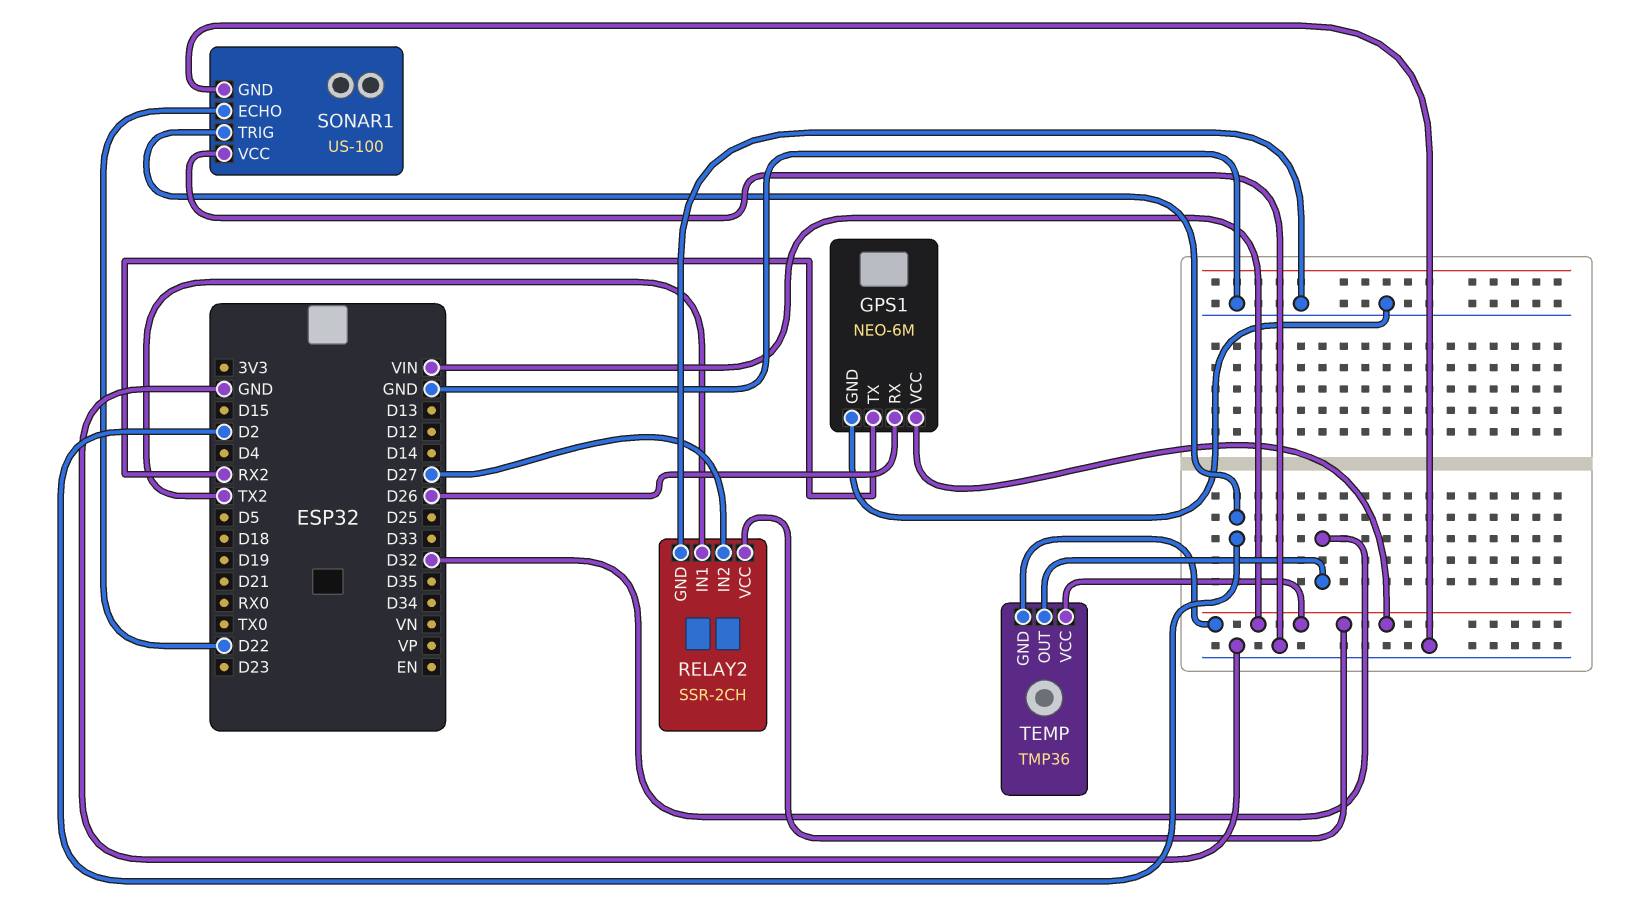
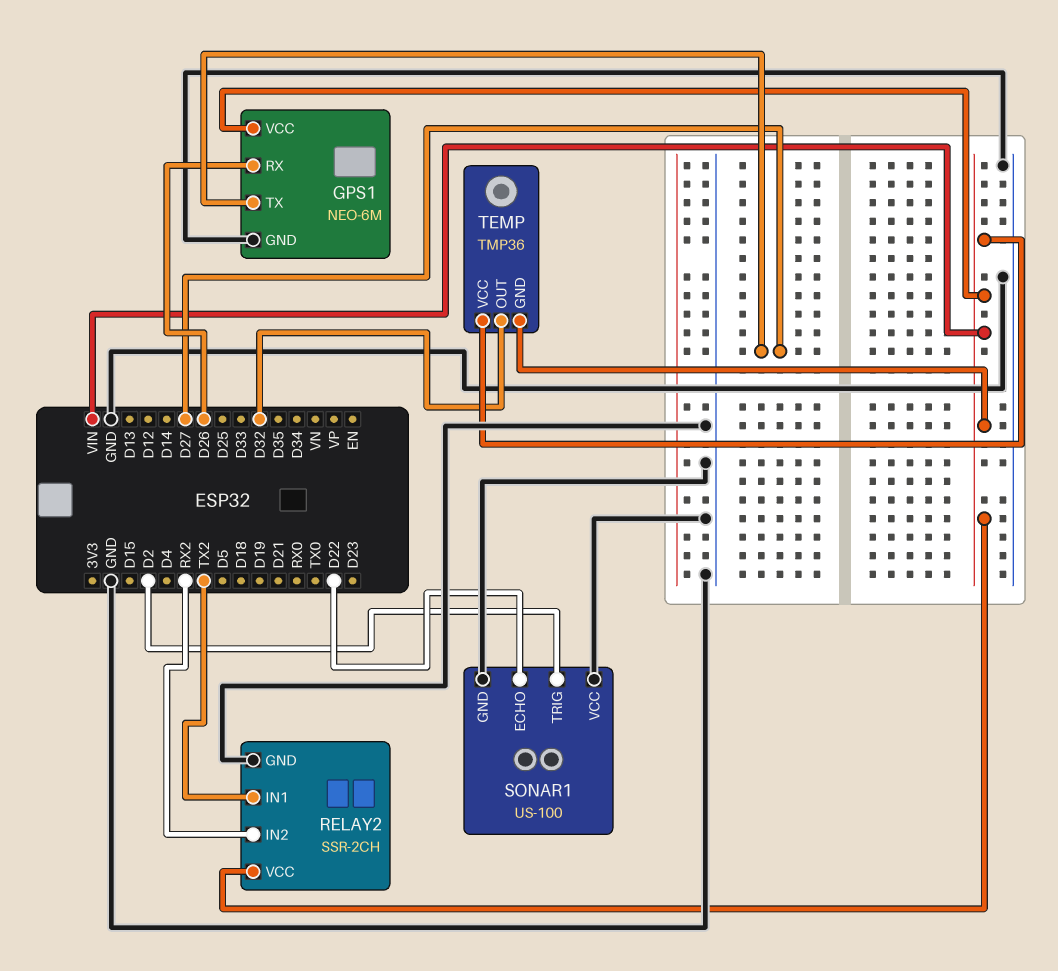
GPS1 pin TX: RX2 -> D27
RELAY2 pin IN2: D27 -> RX2

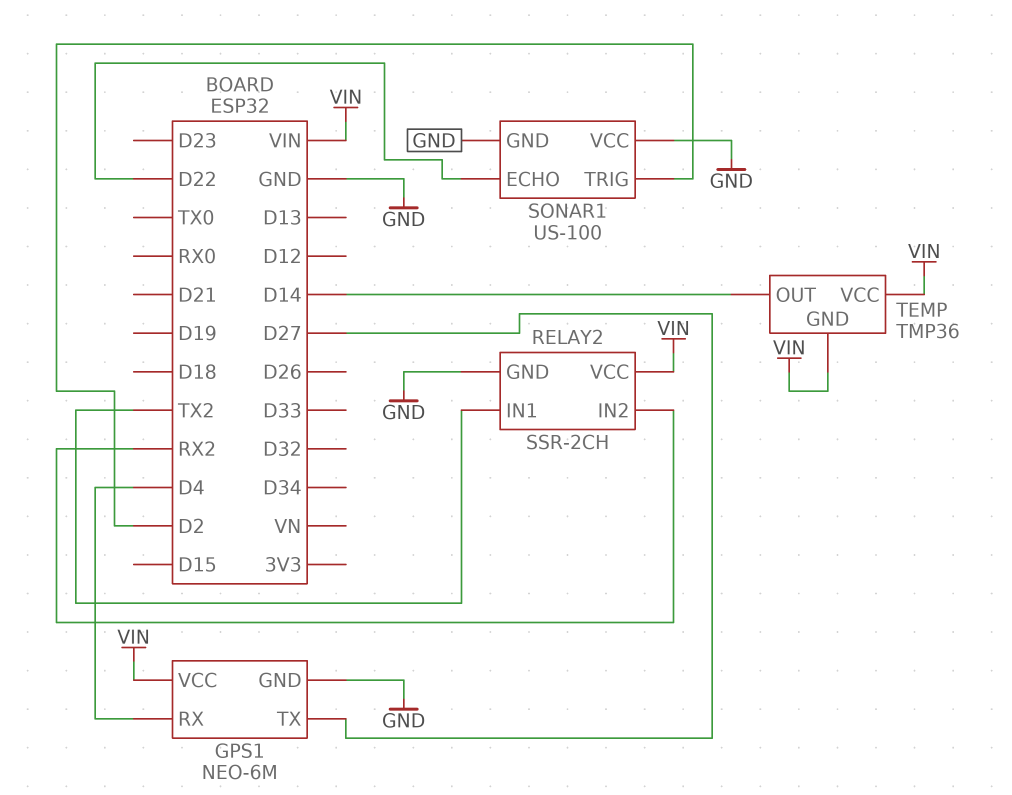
GPS1 pin RX: D26 -> D4
TEMP pin OUT: D32 -> D14

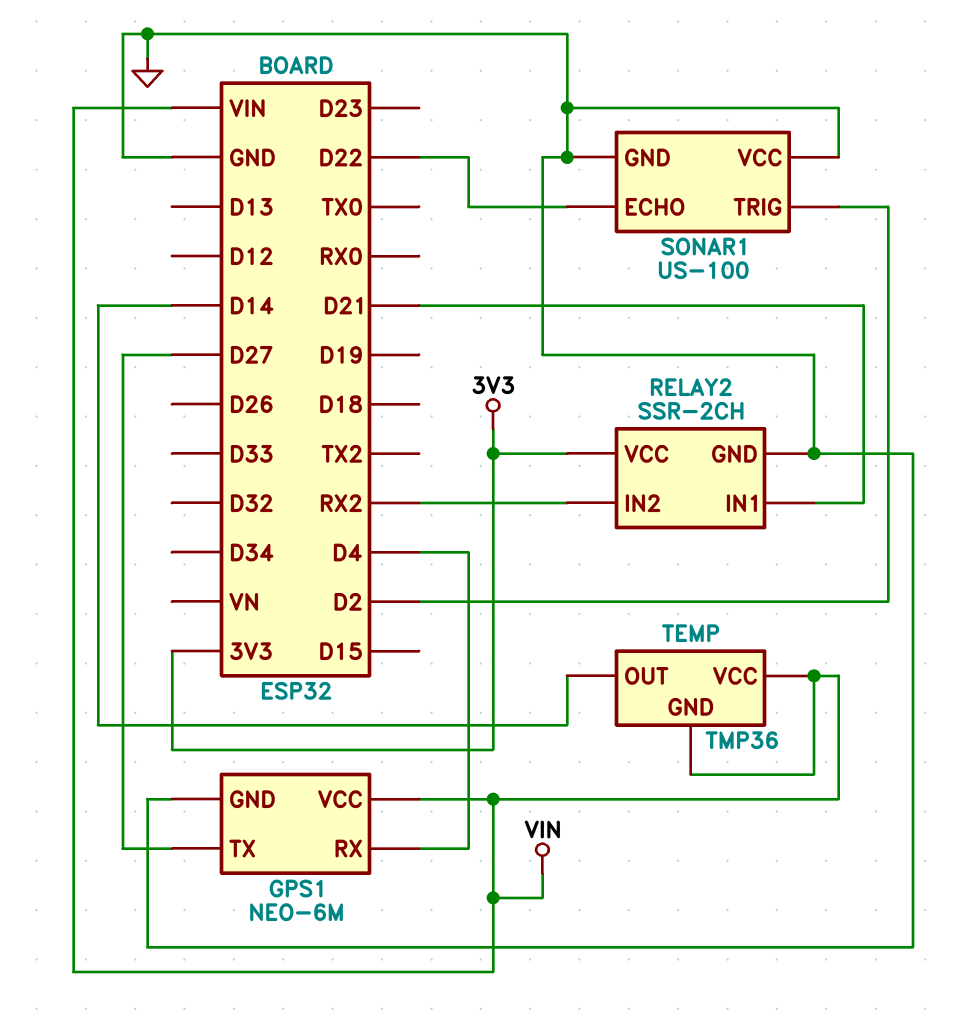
RELAY2 pin IN1: TX2 -> D21
RELAY2 pin VCC: VIN -> 3V3

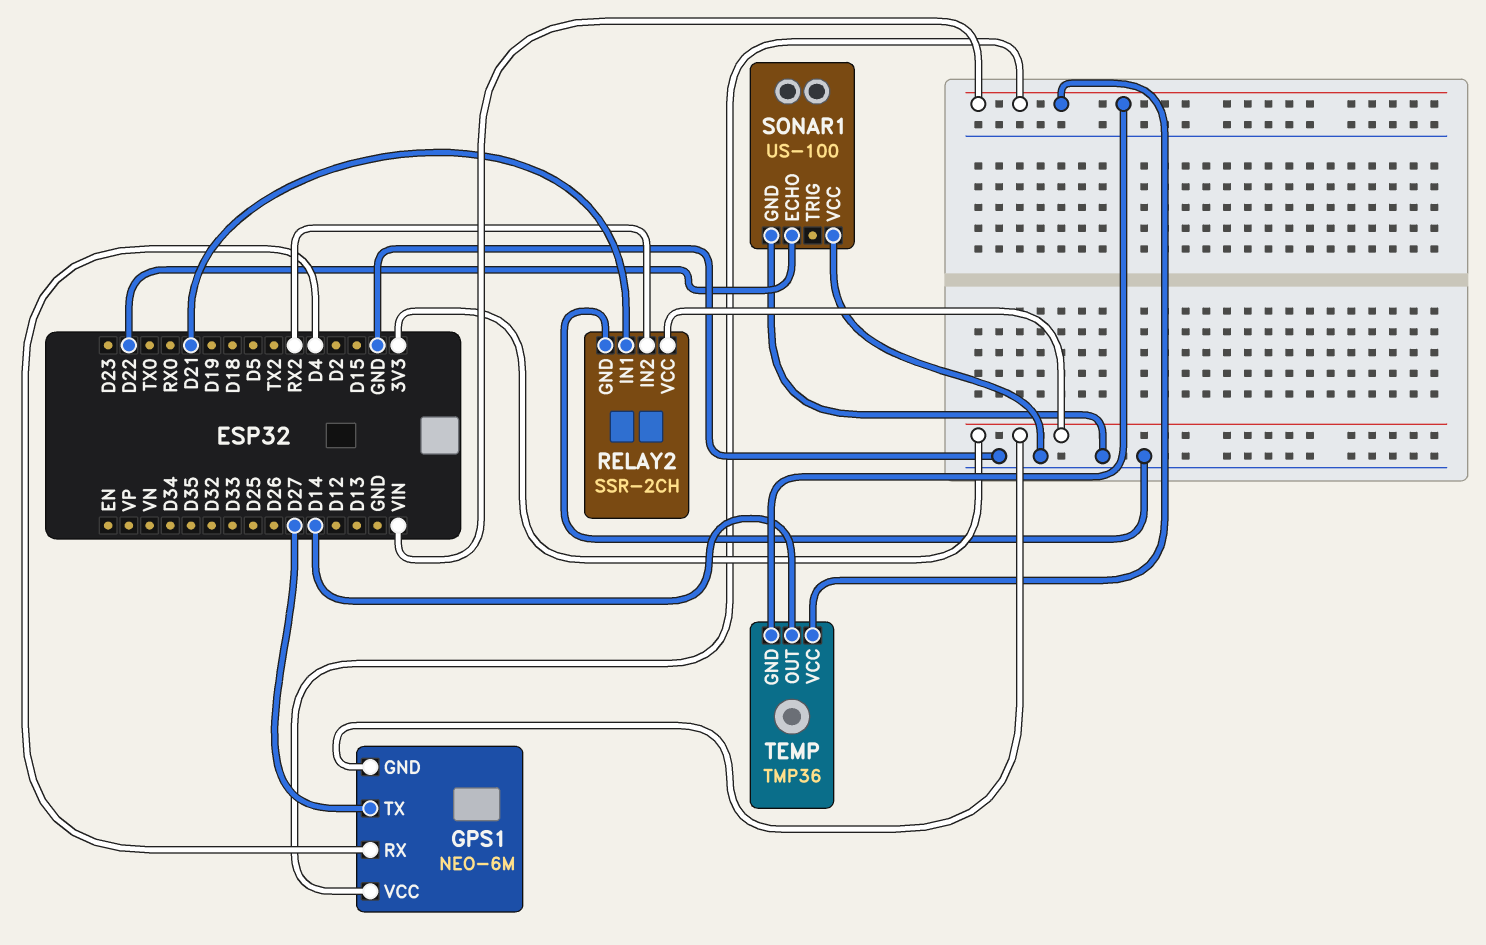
GPS1 pin GND: GND -> 3V3
SONAR1 pin TRIG: D2 -> none

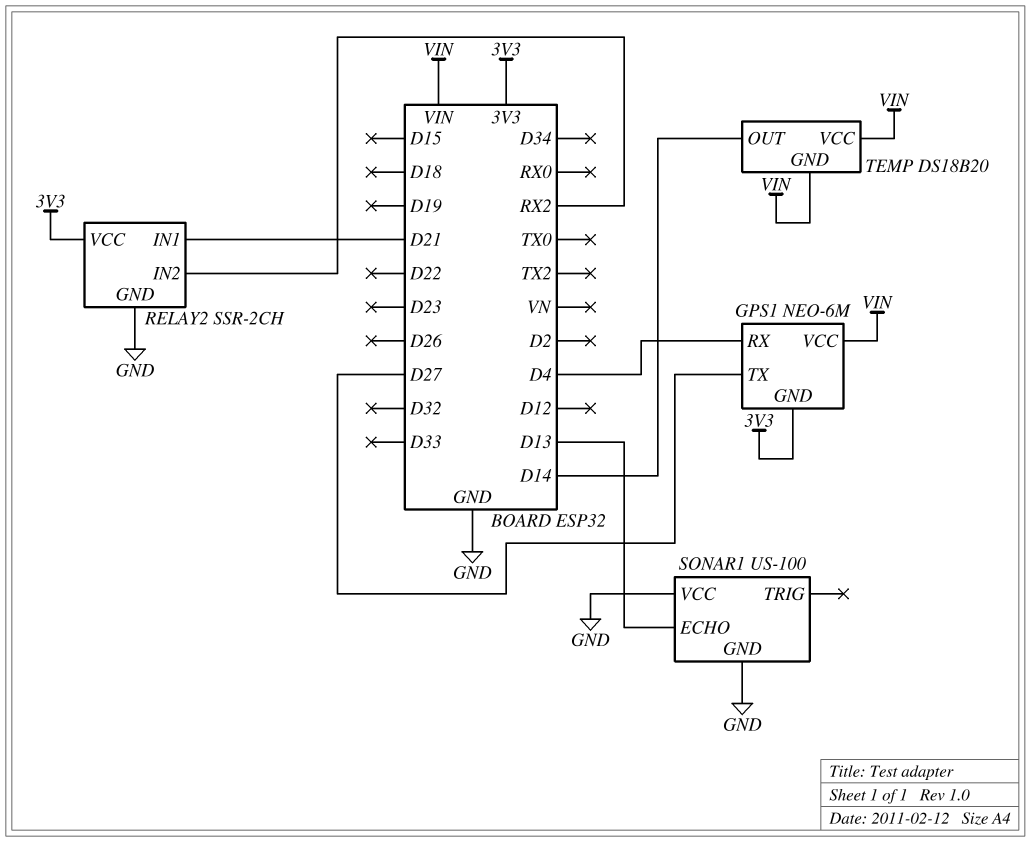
SONAR1 pin ECHO: D22 -> D13
TEMP: TMP36 -> DS18B20

